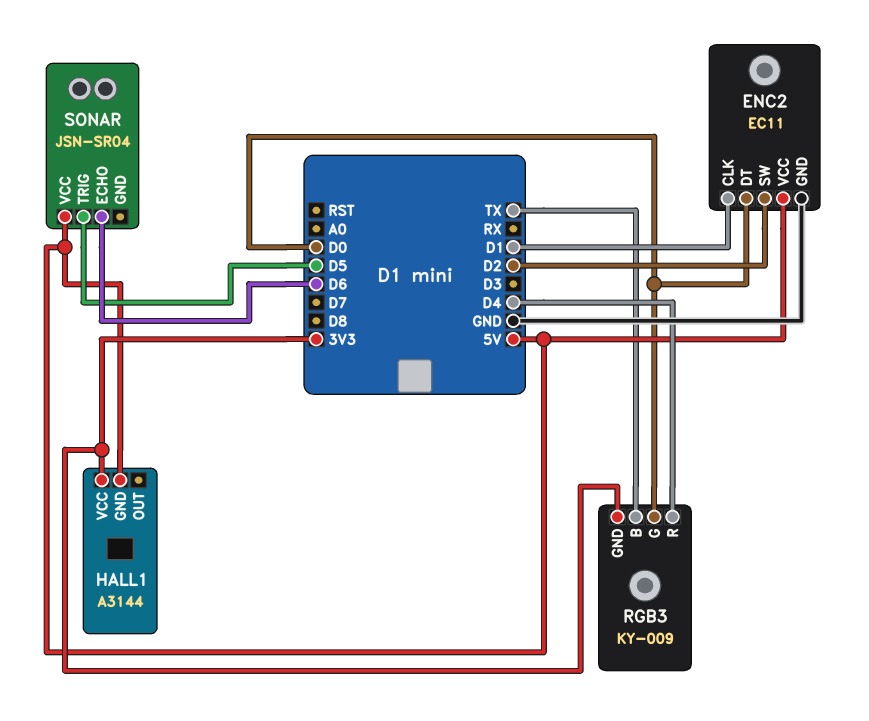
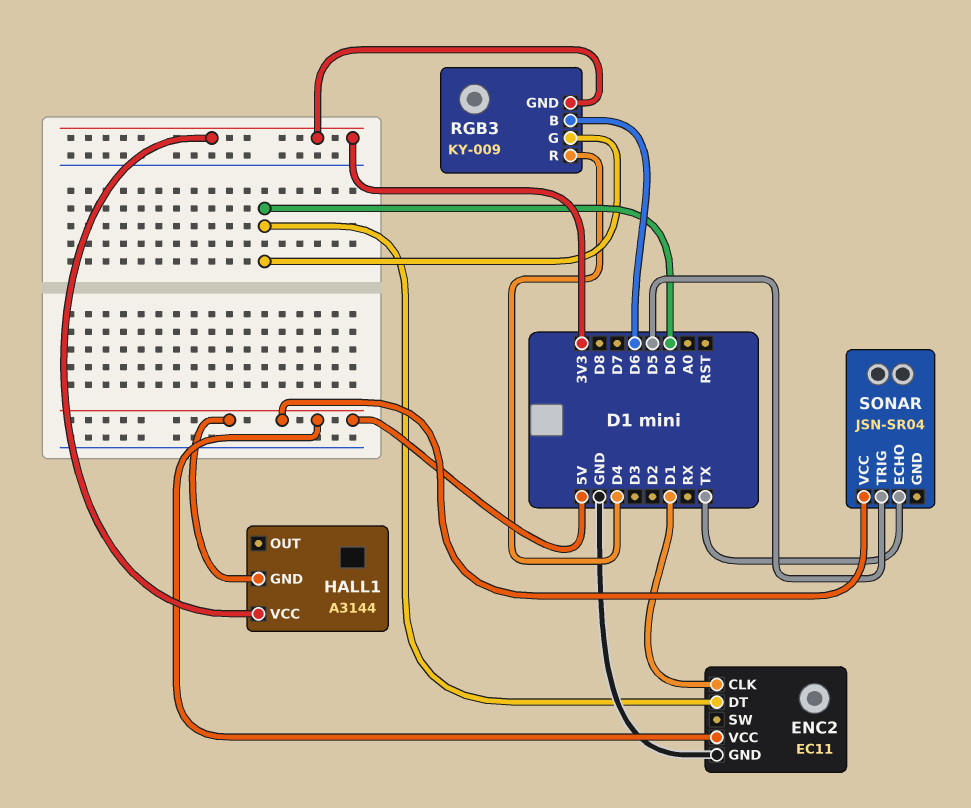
ENC2 pin SW: D2 -> none
RGB3 pin B: TX -> D6
SONAR pin ECHO: D6 -> TX

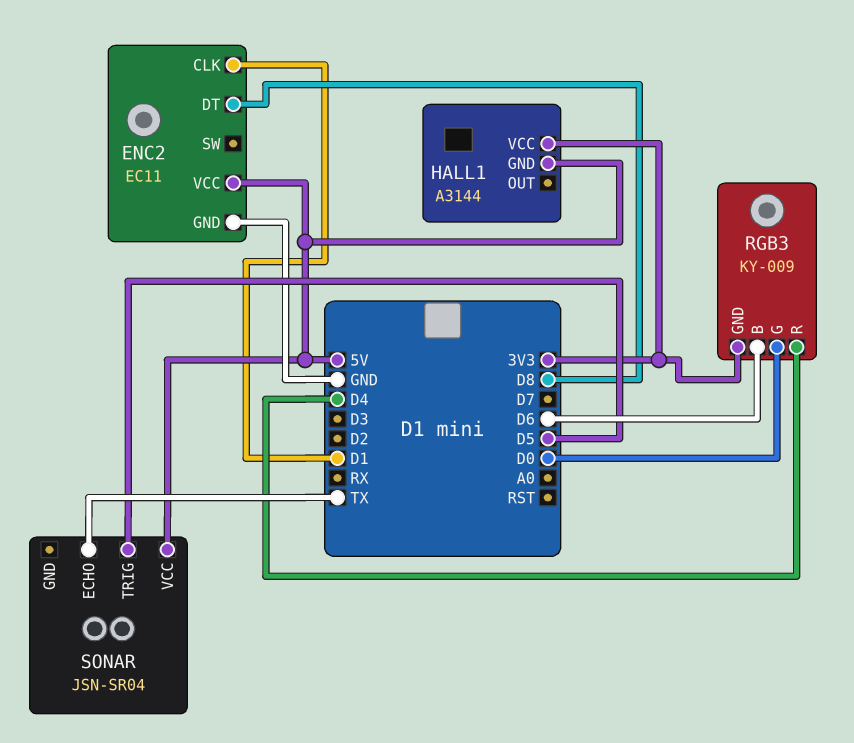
ENC2 pin DT: D0 -> D8

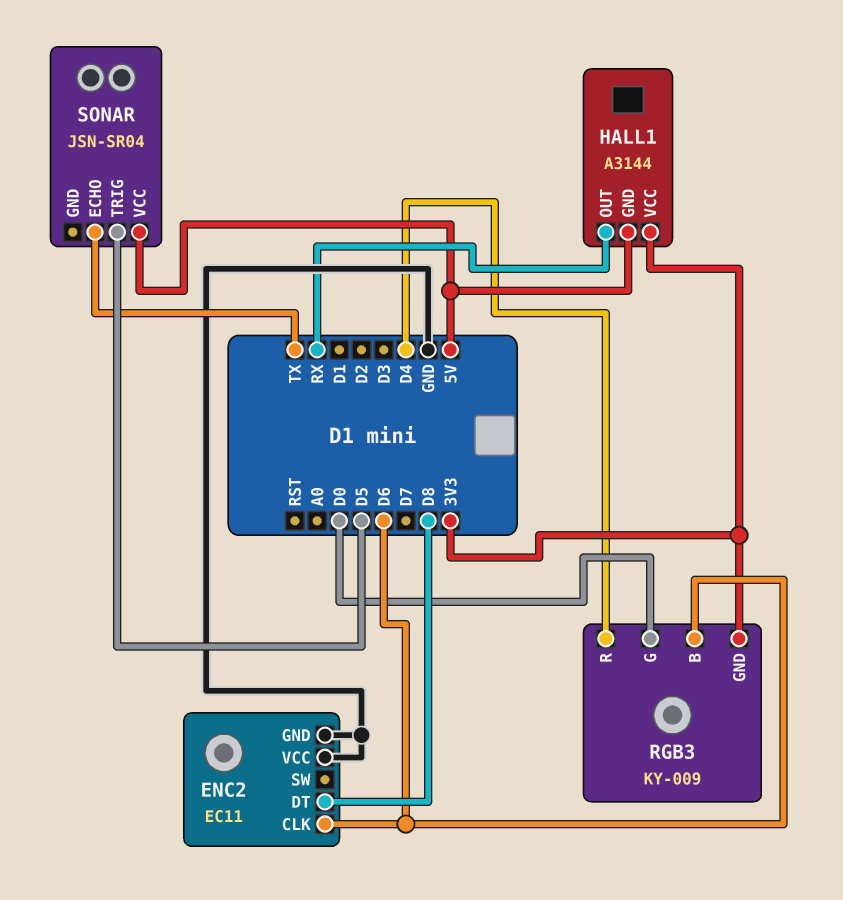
ENC2 pin CLK: D1 -> D6
ENC2 pin VCC: 5V -> GND
HALL1 pin OUT: none -> RX

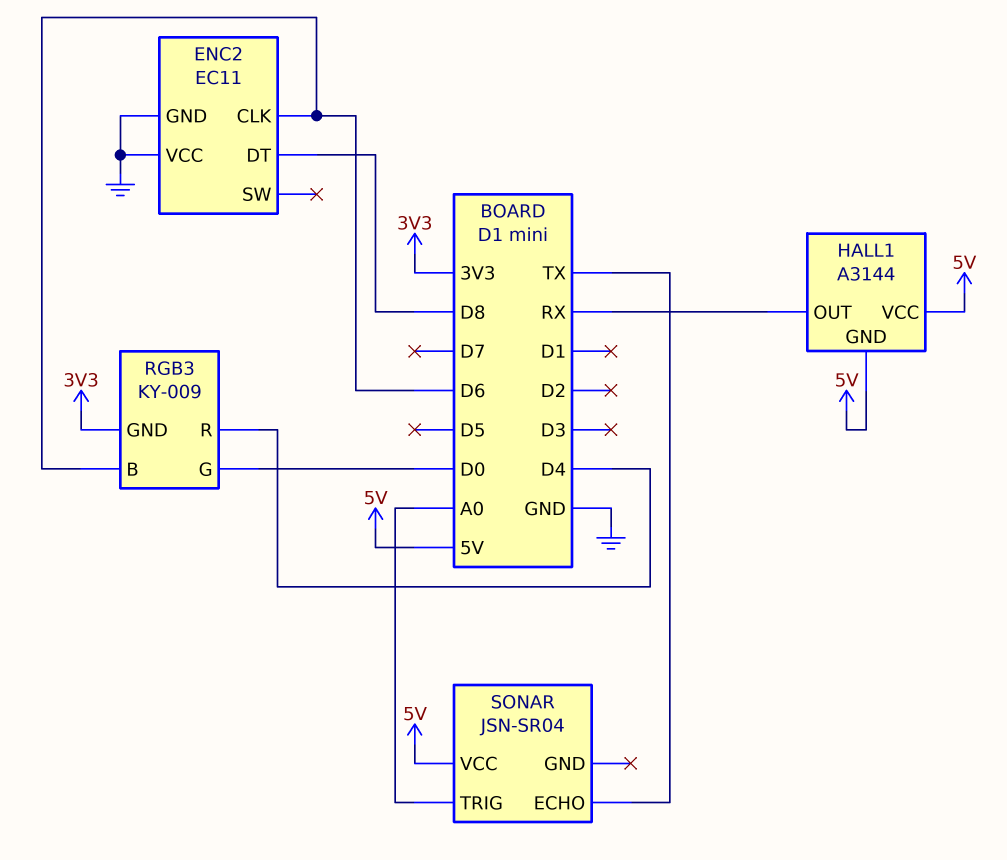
HALL1 pin VCC: 3V3 -> 5V
SONAR pin TRIG: D5 -> A0

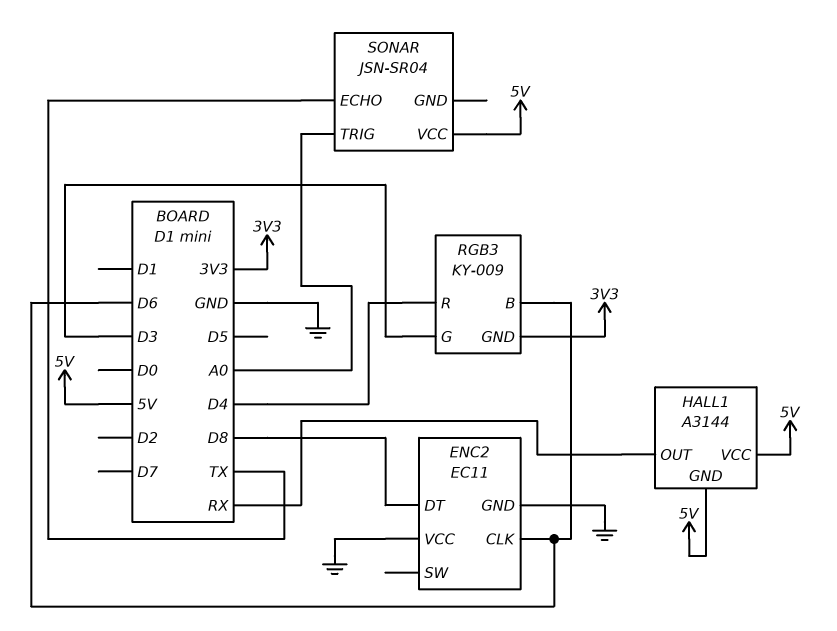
RGB3 pin G: D0 -> D3

